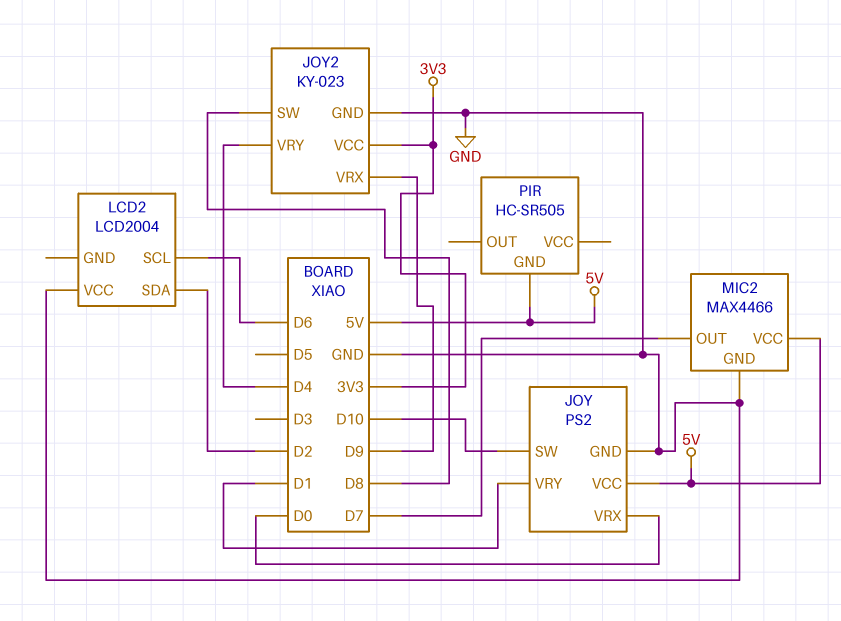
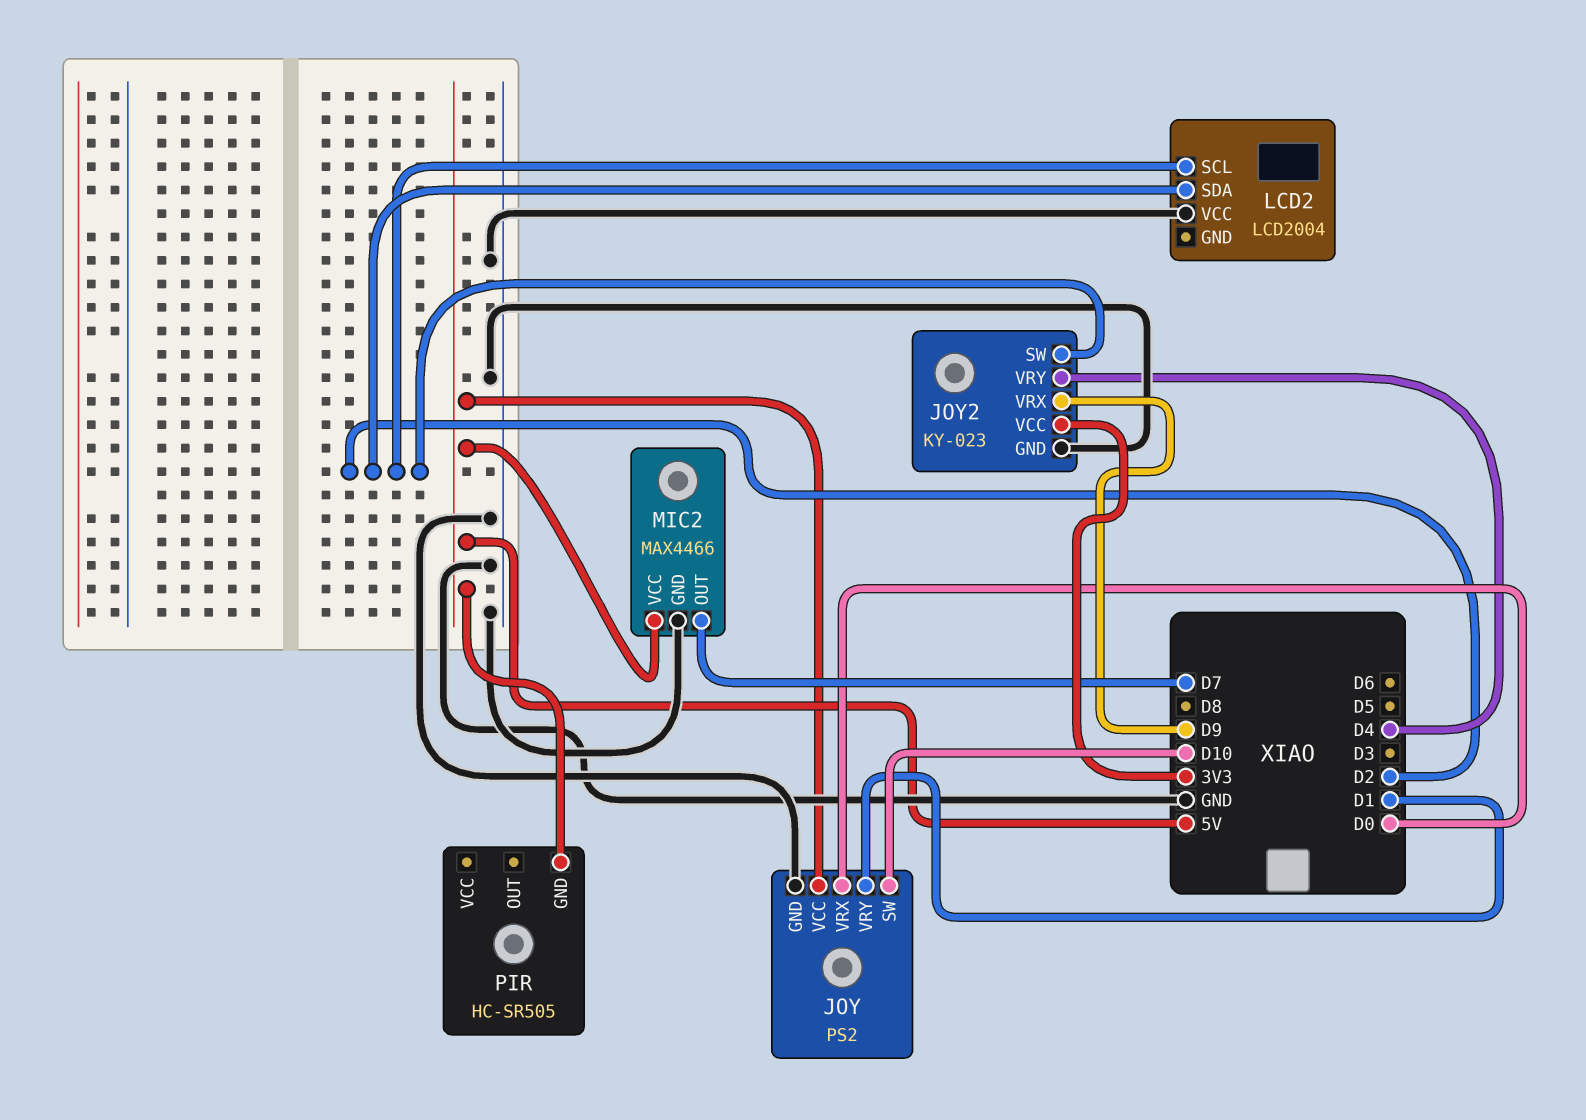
JOY2 pin SW: D8 -> D2
LCD2 pin SCL: D6 -> D2

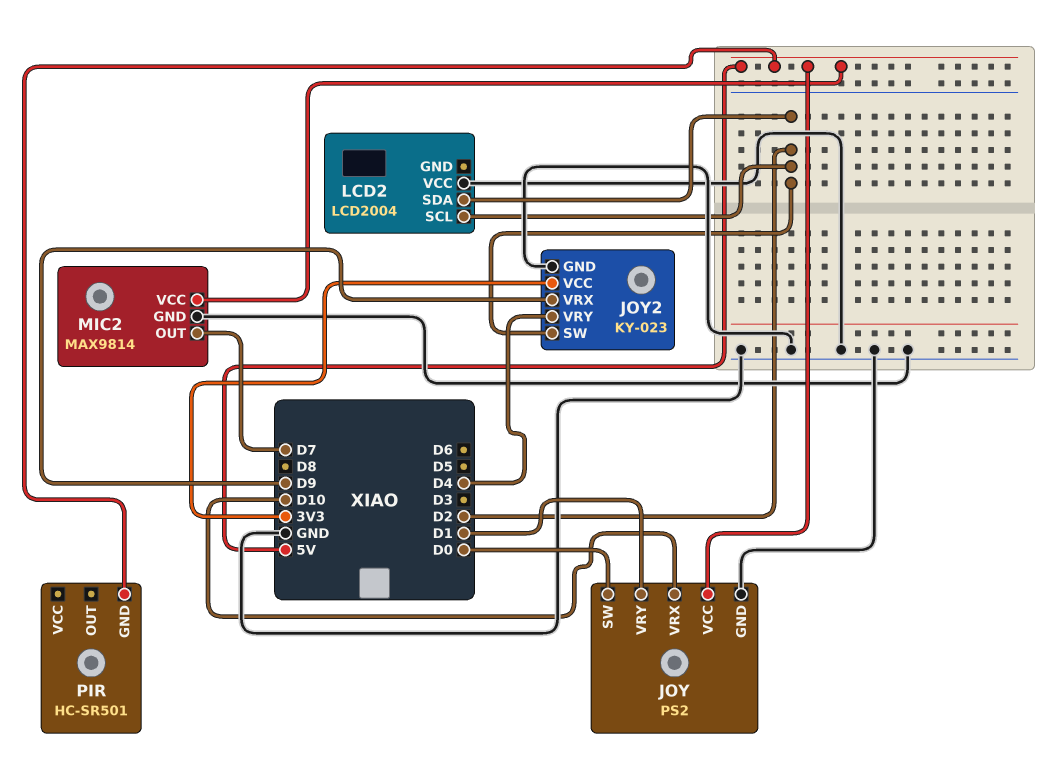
JOY pin SW: D10 -> D0
JOY pin VRX: D0 -> D10
MIC2: MAX4466 -> MAX9814
PIR: HC-SR505 -> HC-SR501

